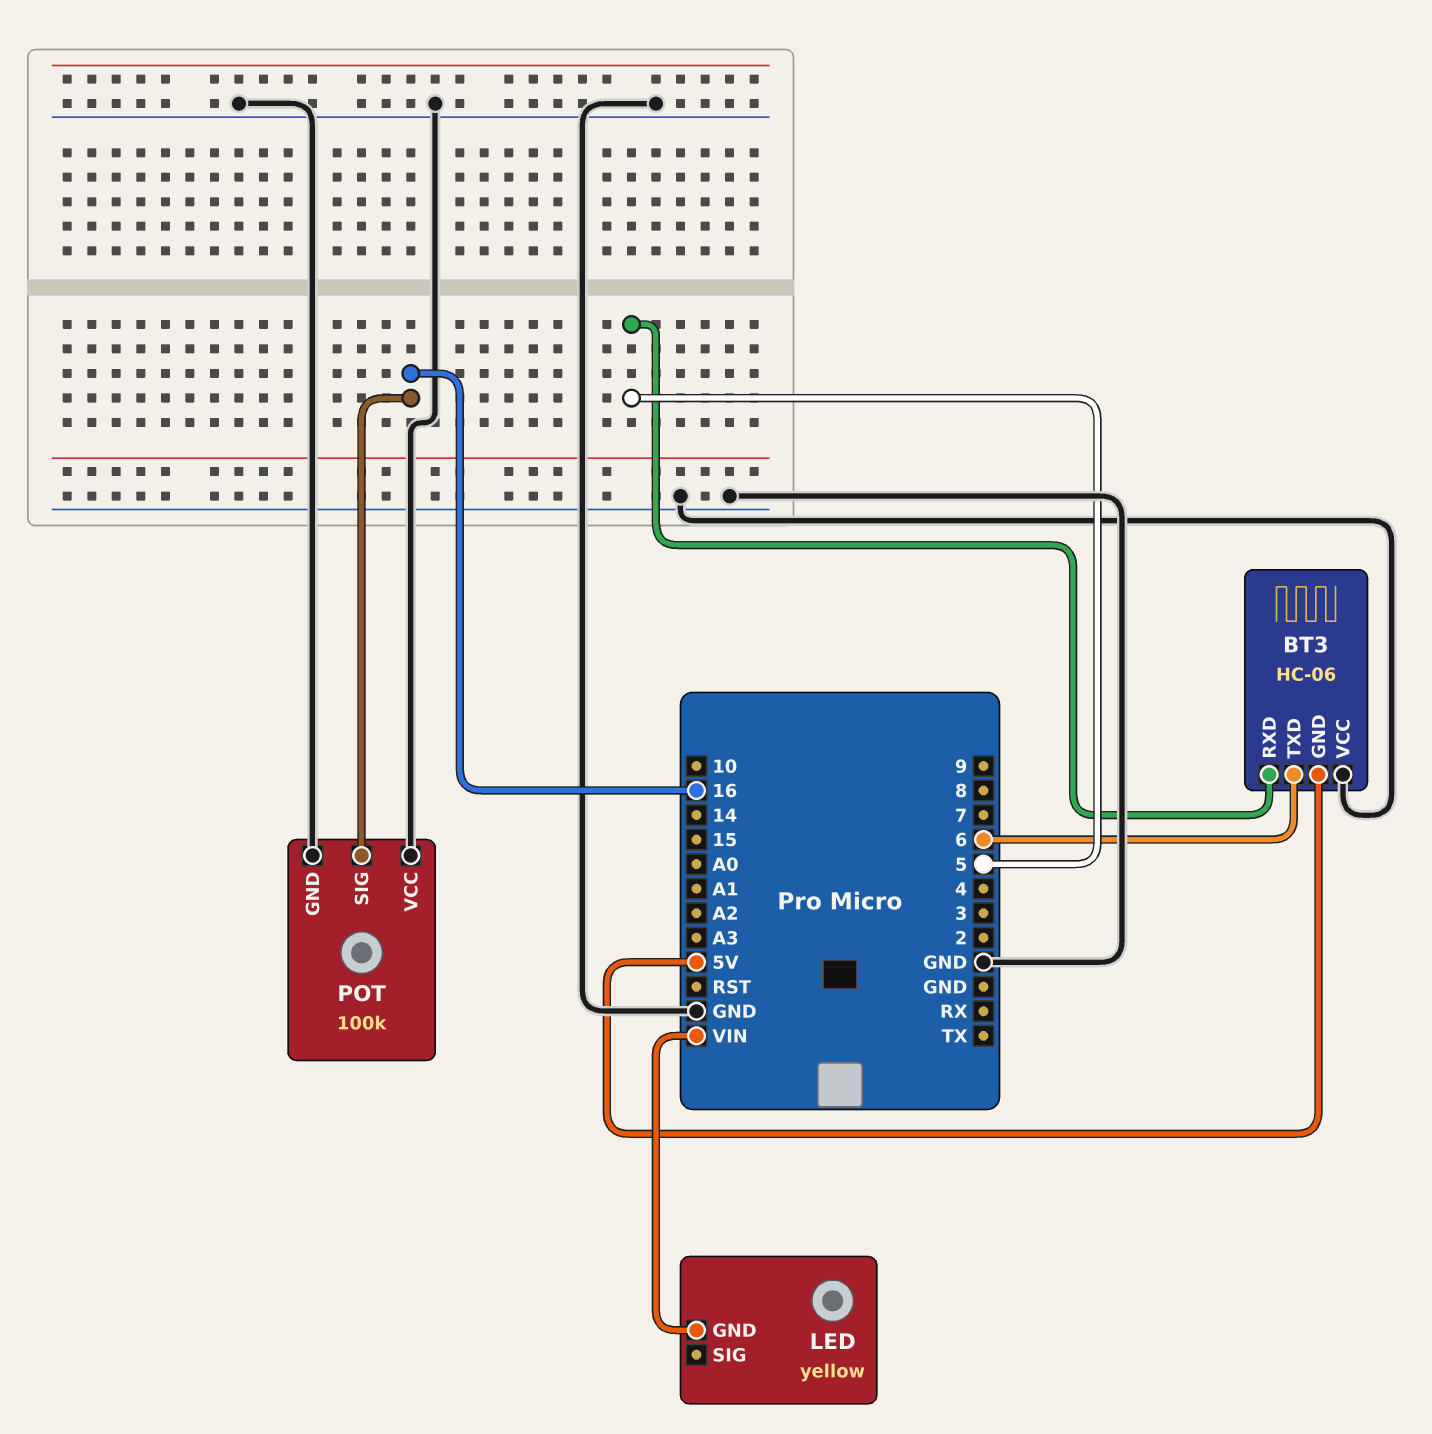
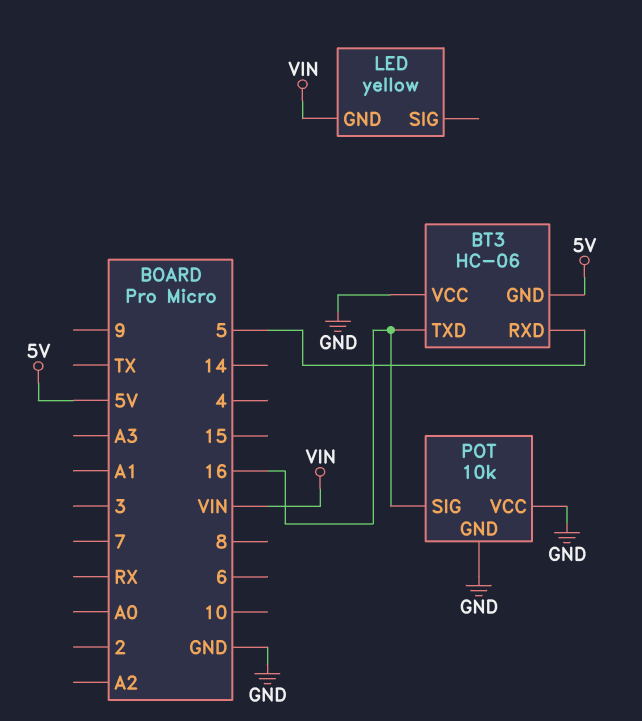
BT3 pin TXD: 6 -> 16
POT: 100k -> 10k

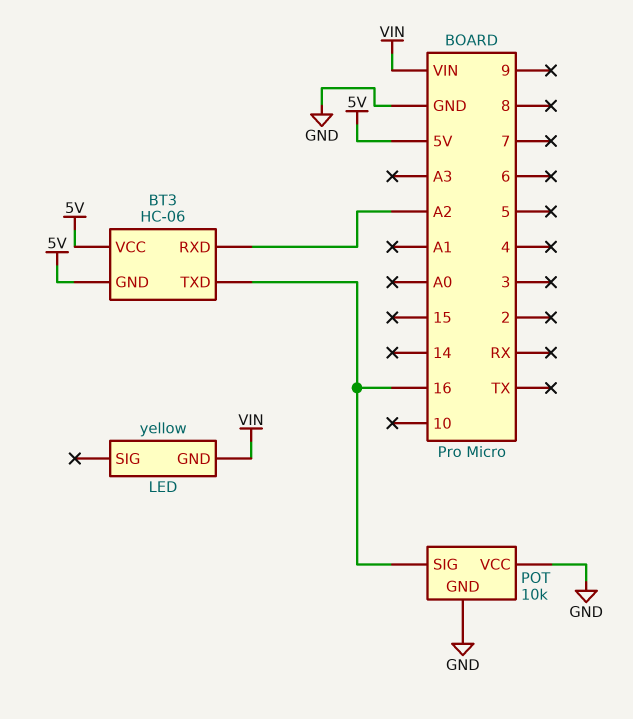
BT3 pin RXD: 5 -> A2
BT3 pin VCC: GND -> 5V

